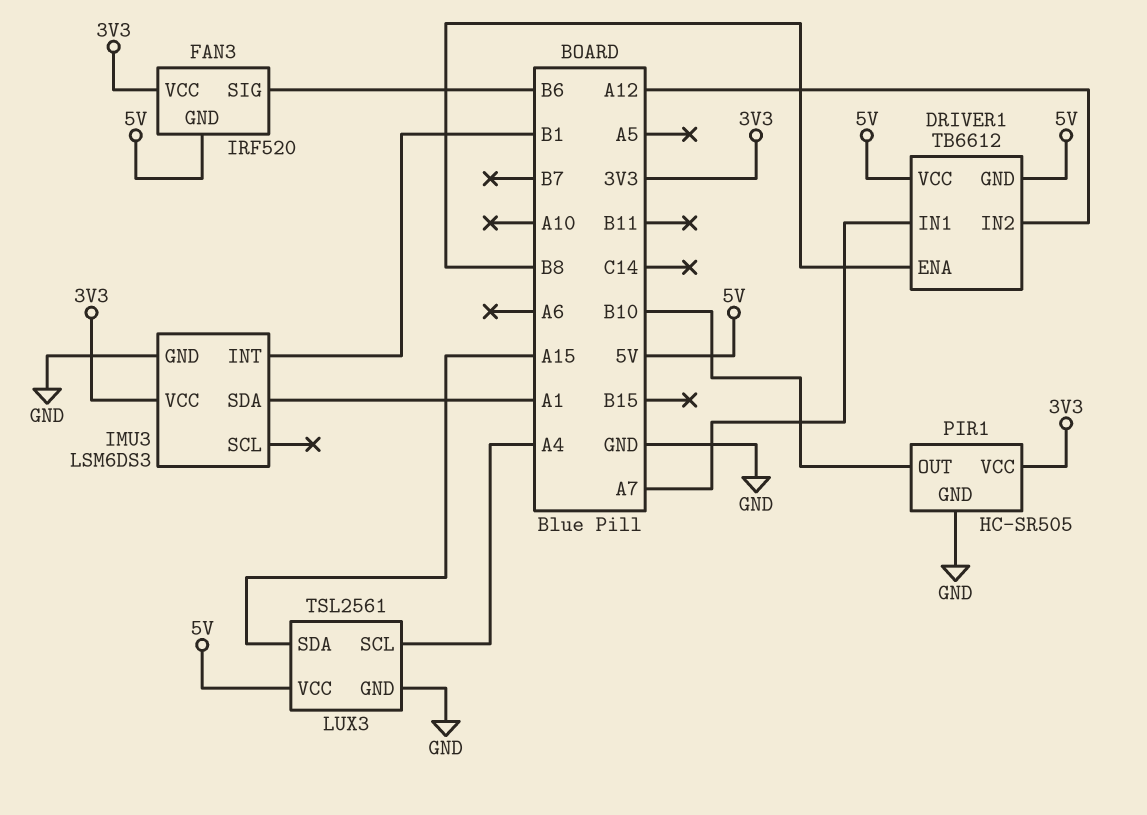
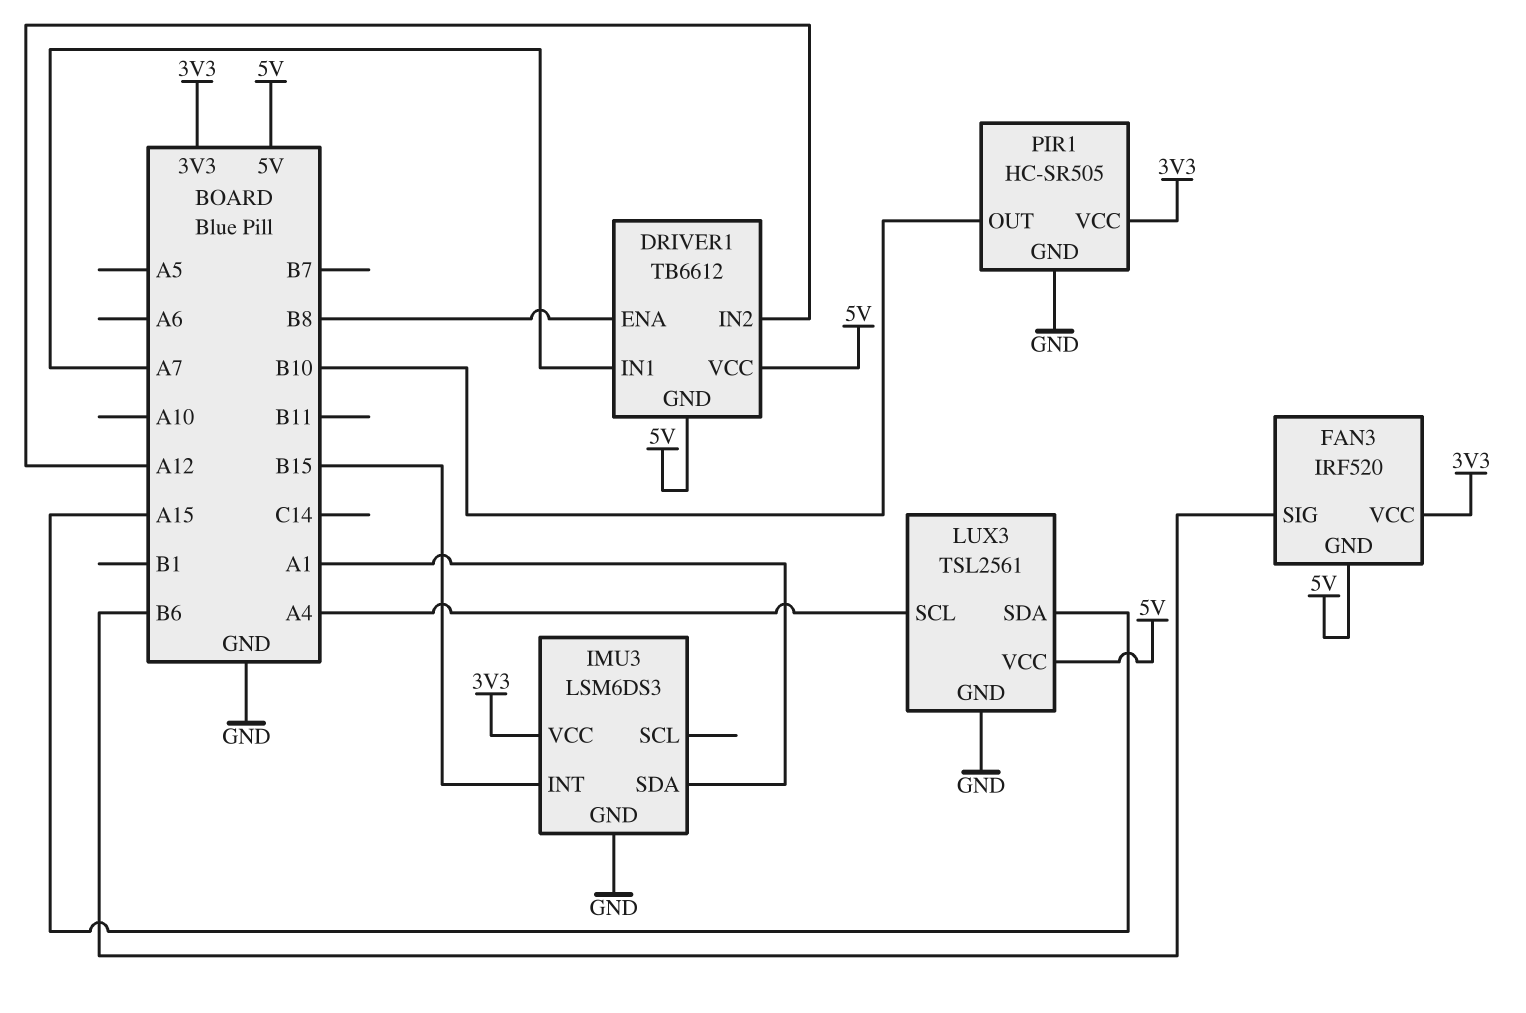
IMU3 pin INT: B1 -> B15

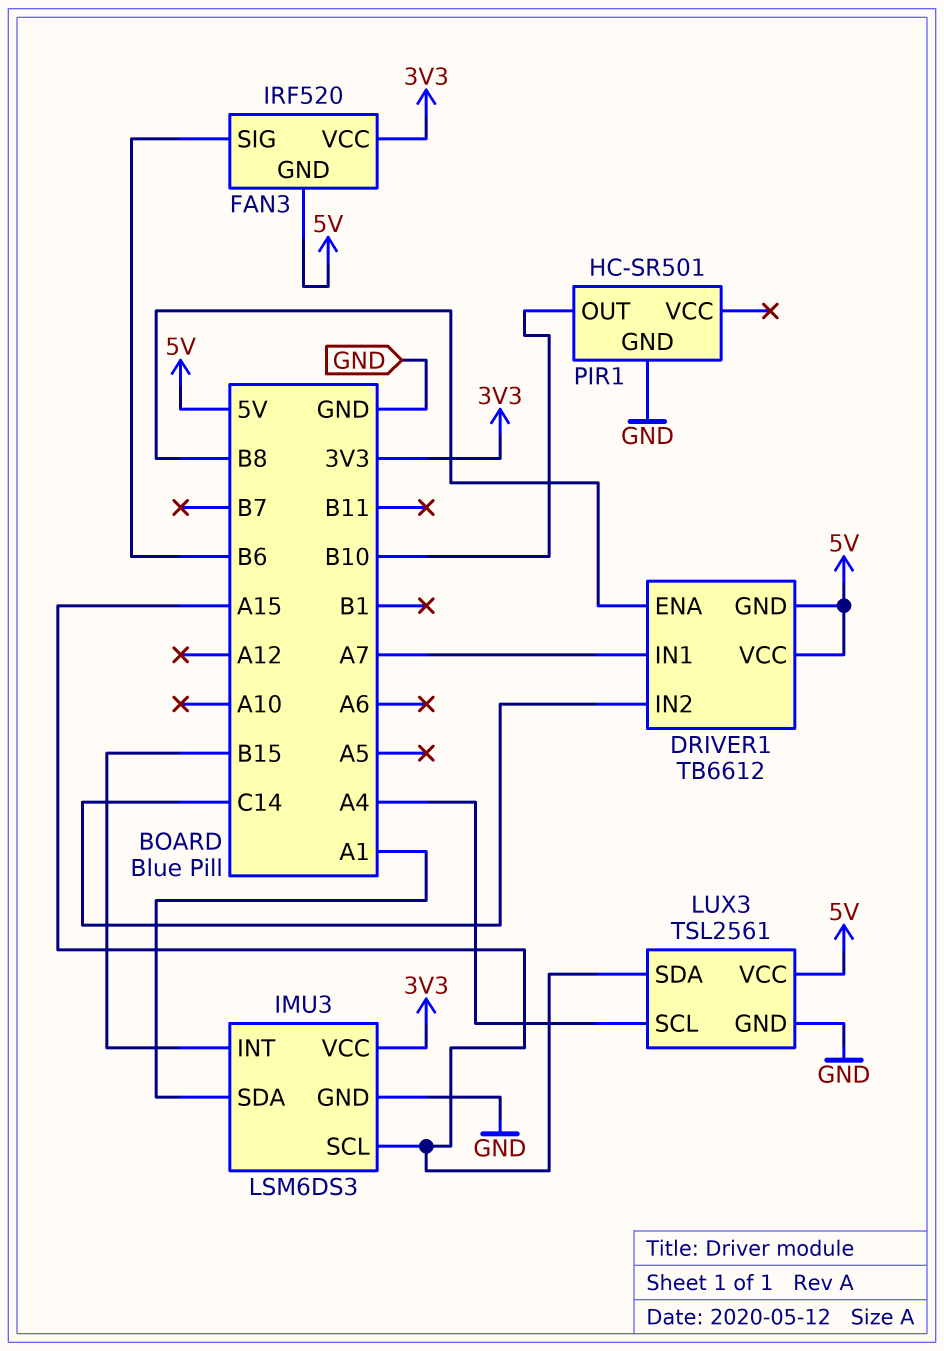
DRIVER1 pin IN2: A12 -> C14
IMU3 pin SCL: none -> A15
PIR1: HC-SR505 -> HC-SR501
PIR1 pin VCC: 3V3 -> none

